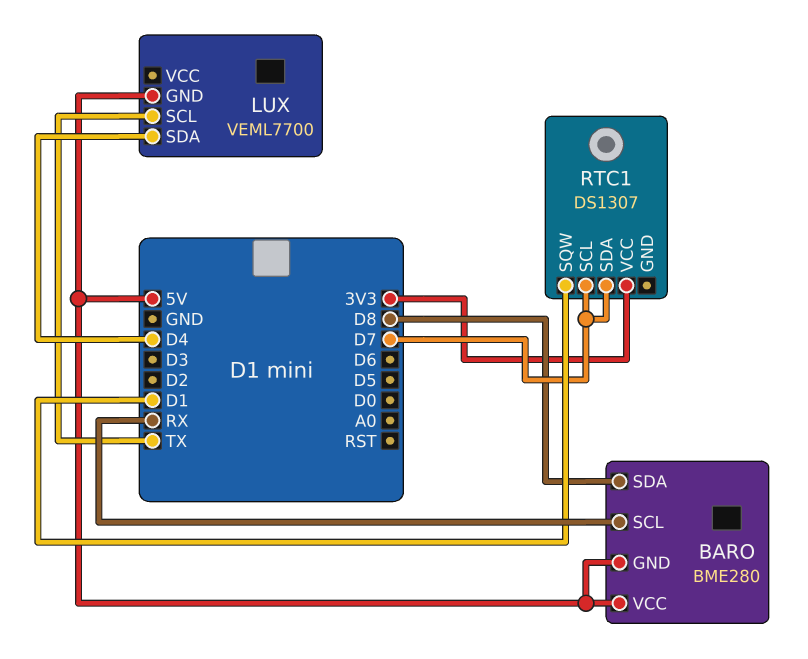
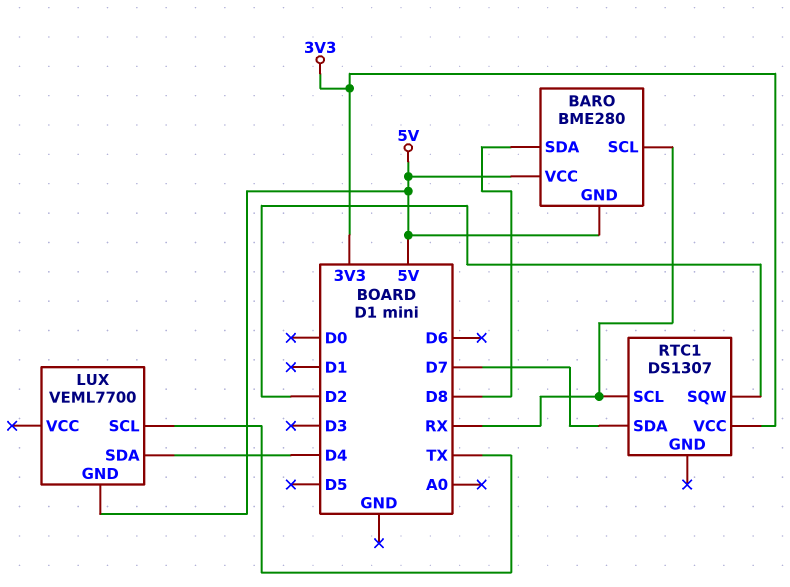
RTC1 pin SCL: D7 -> RX
RTC1 pin SQW: D1 -> D2

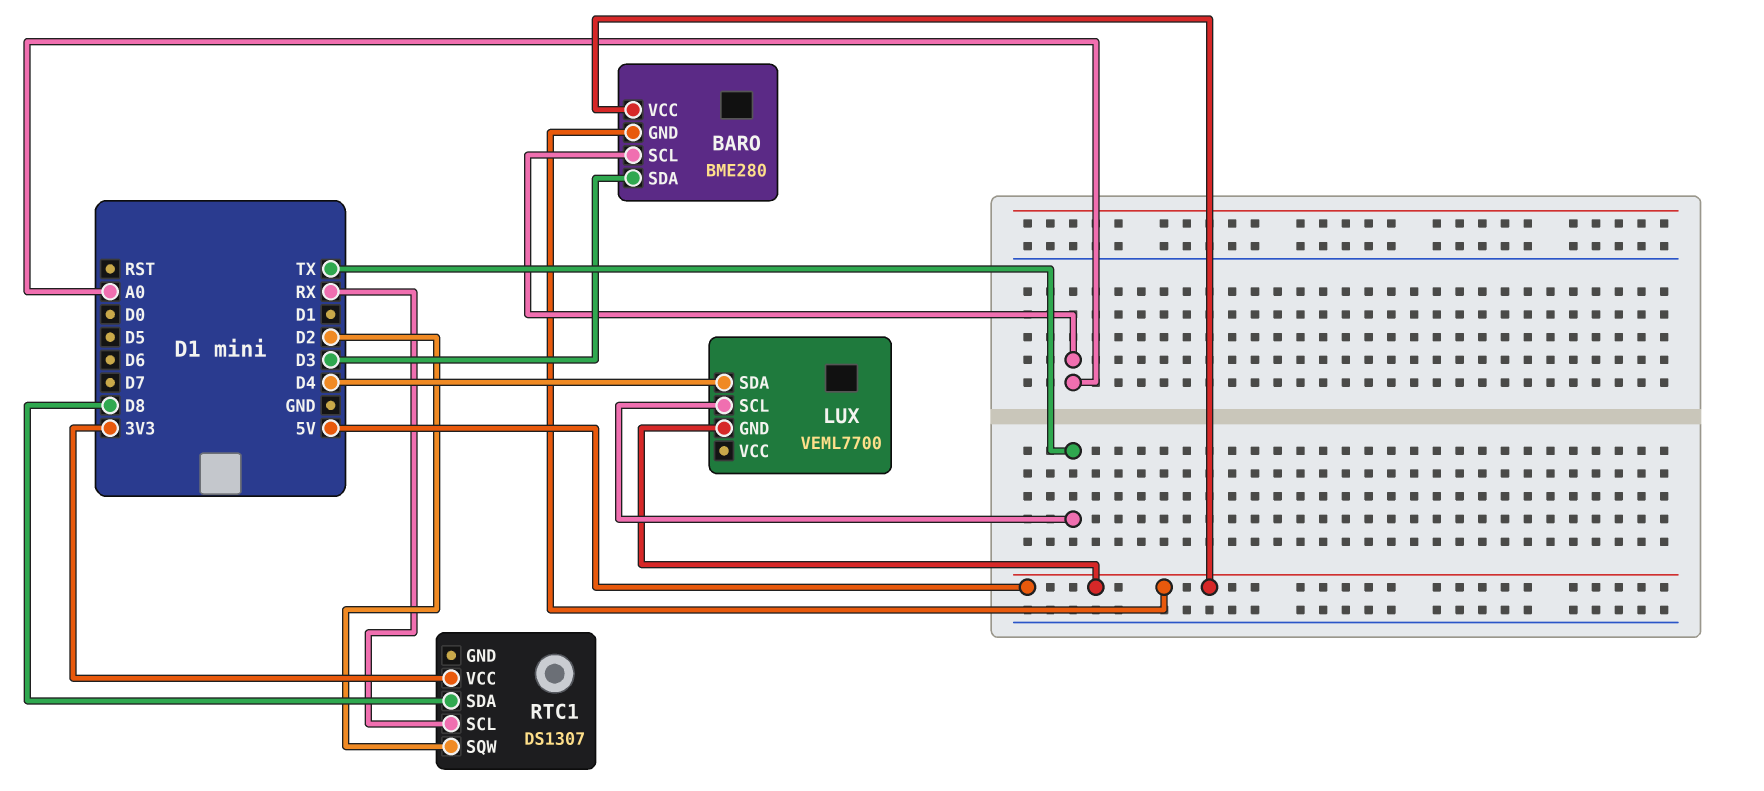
BARO pin SCL: RX -> A0
BARO pin SDA: D8 -> D3
RTC1 pin SDA: D7 -> D8

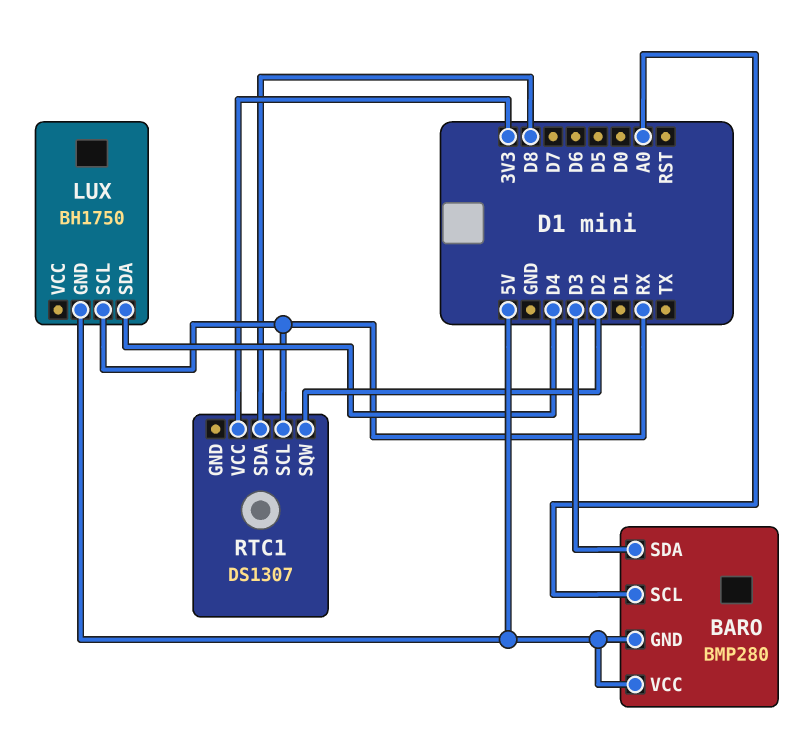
BARO: BME280 -> BMP280
LUX: VEML7700 -> BH1750
LUX pin SCL: TX -> RX

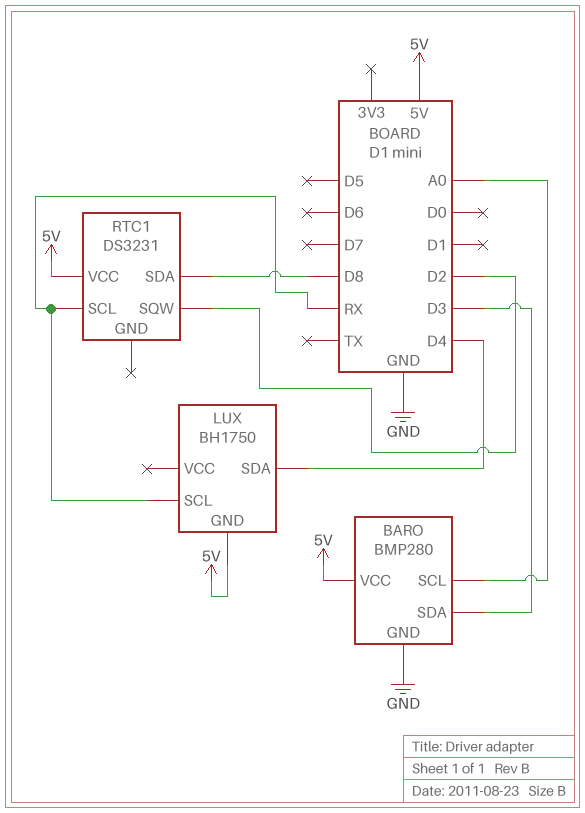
BARO pin GND: 5V -> GND
RTC1: DS1307 -> DS3231
RTC1 pin VCC: 3V3 -> 5V

